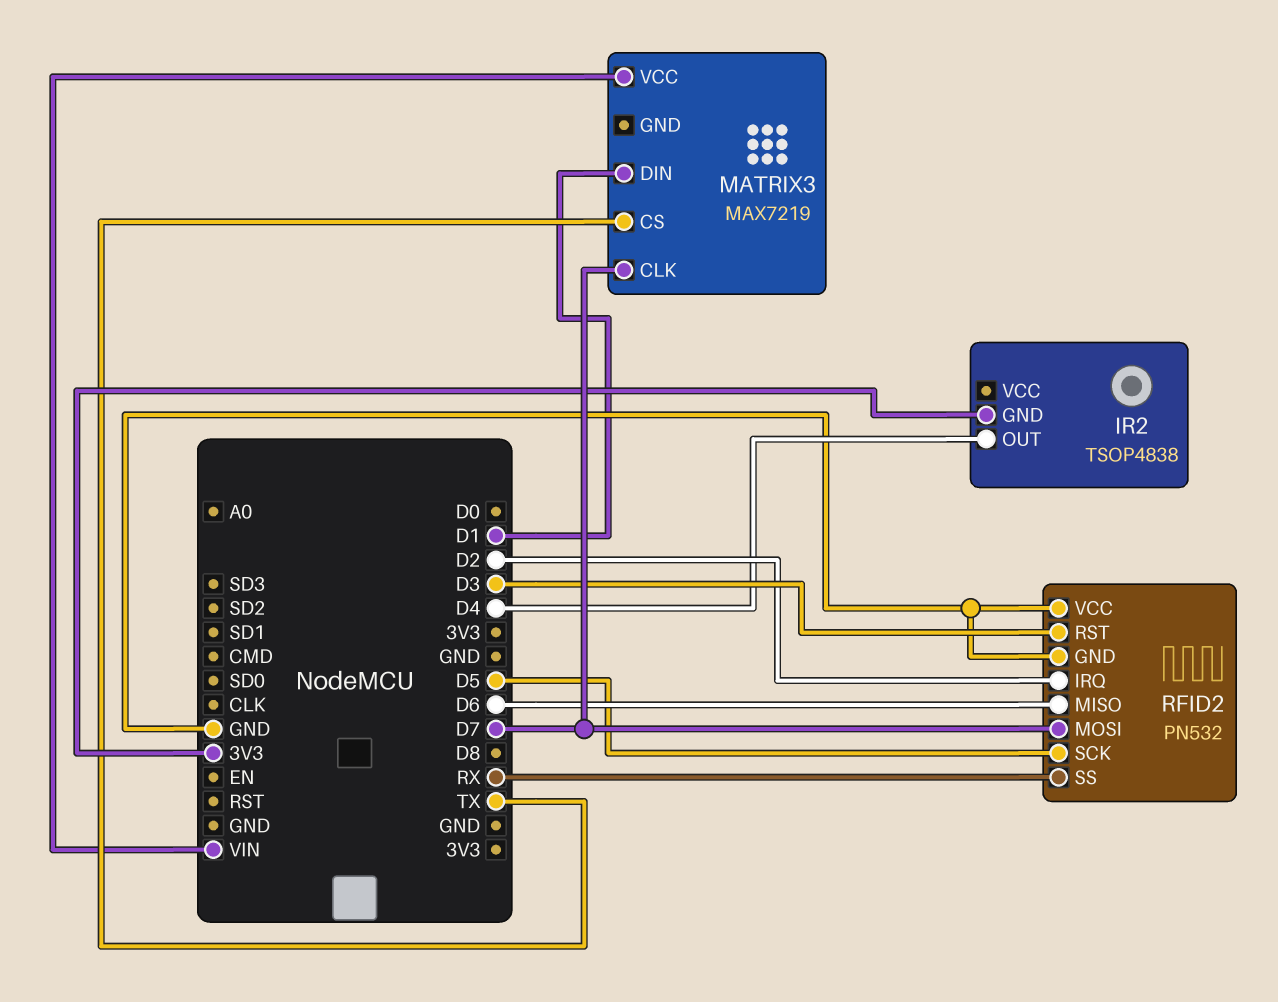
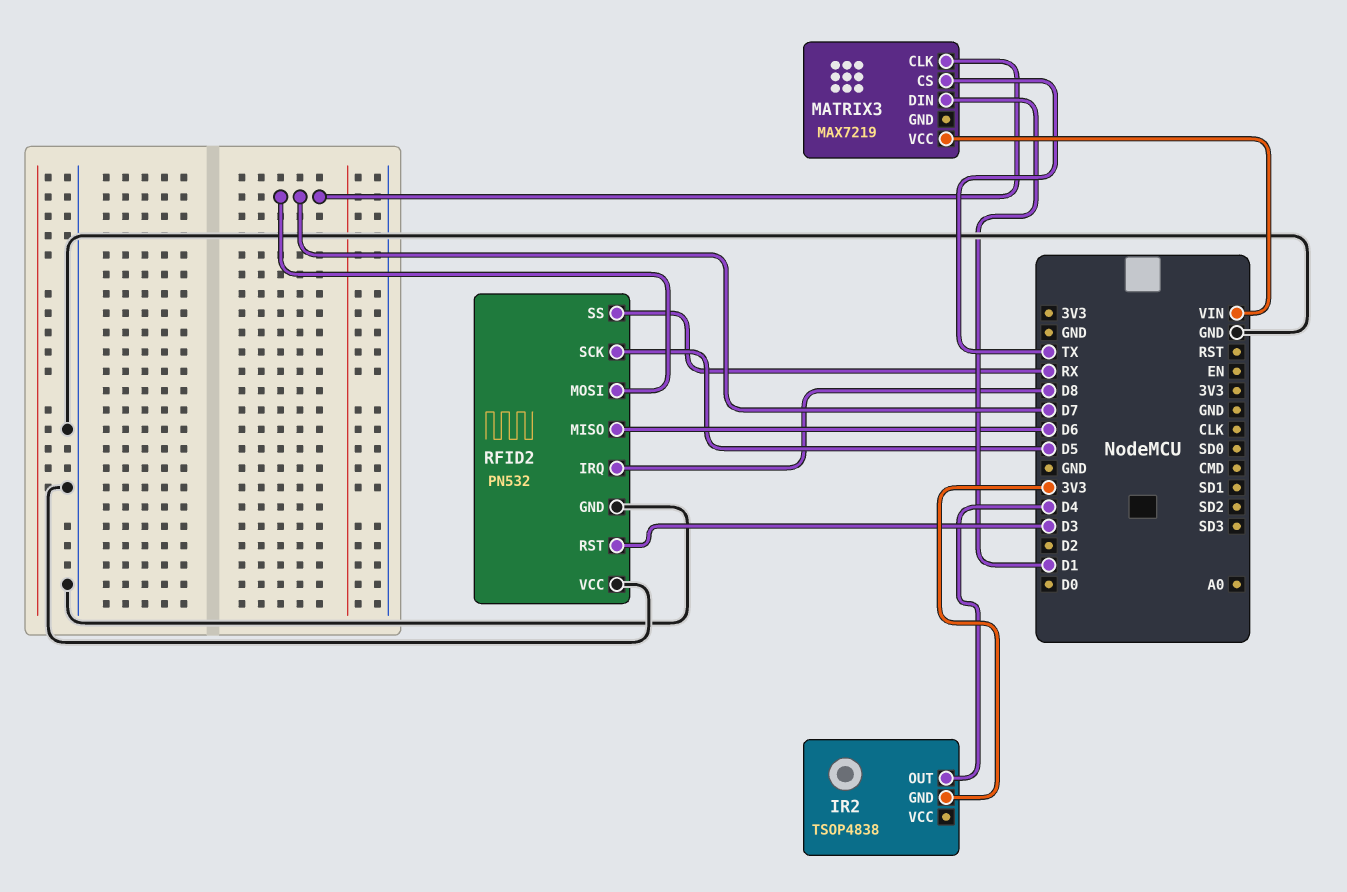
RFID2 pin IRQ: D2 -> D8

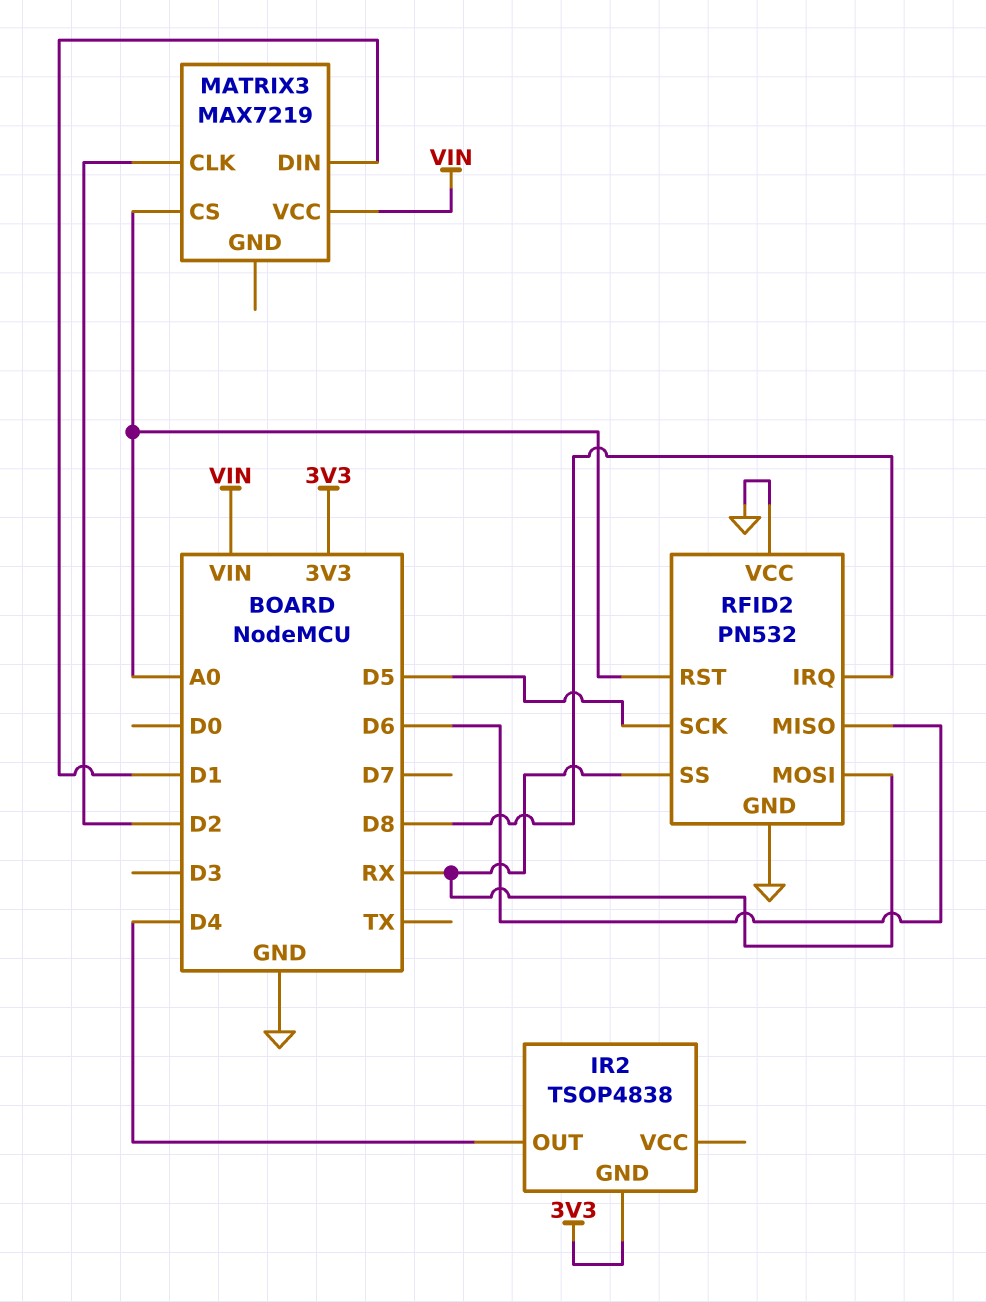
MATRIX3 pin CLK: D7 -> D2
MATRIX3 pin CS: TX -> A0
RFID2 pin MOSI: D7 -> RX
RFID2 pin RST: D3 -> A0

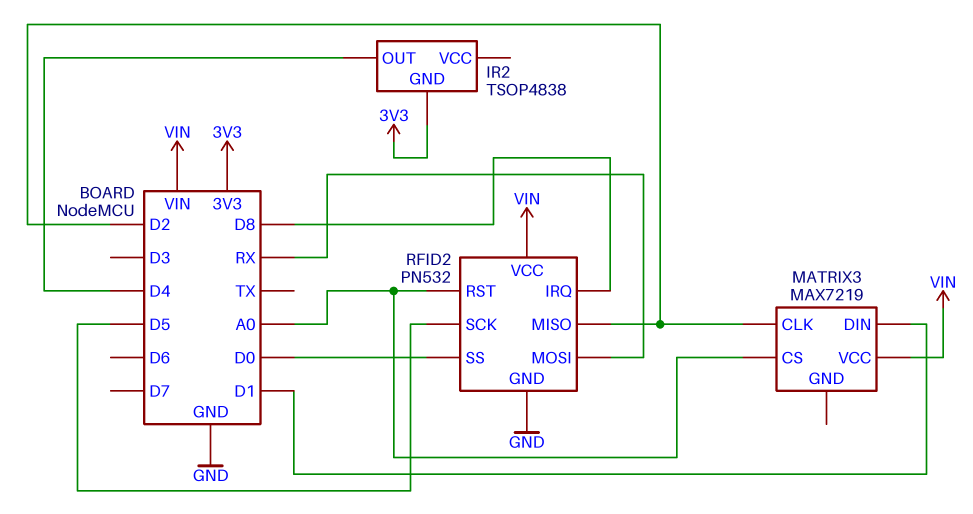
RFID2 pin MISO: D6 -> D2
RFID2 pin SS: RX -> D0
RFID2 pin VCC: GND -> VIN

